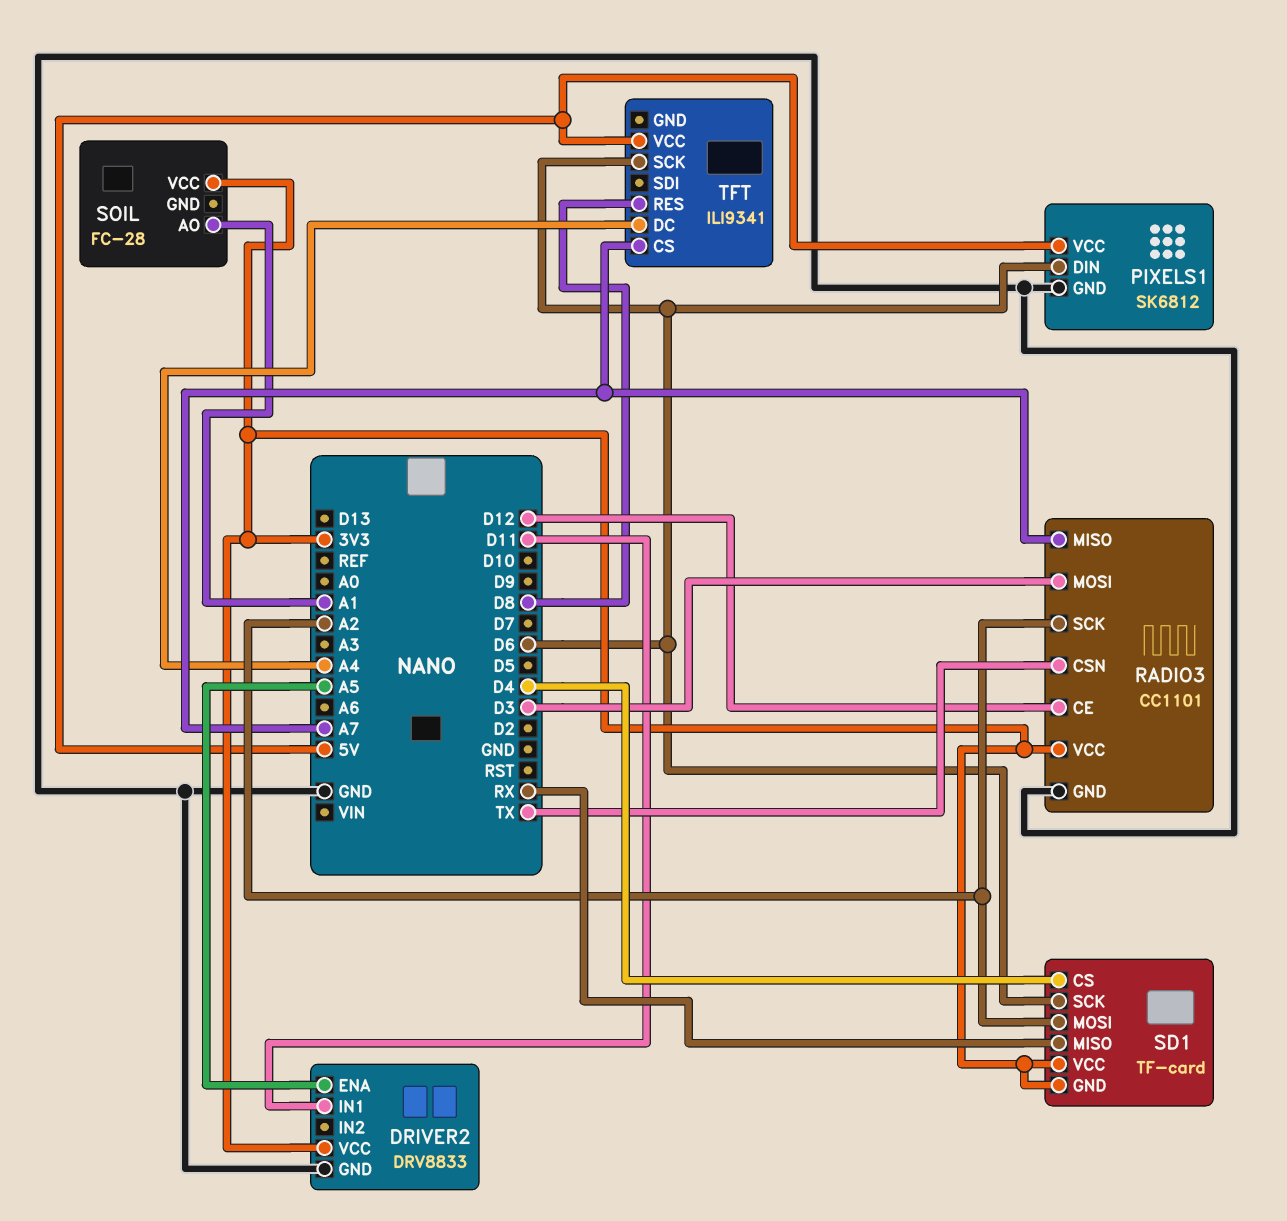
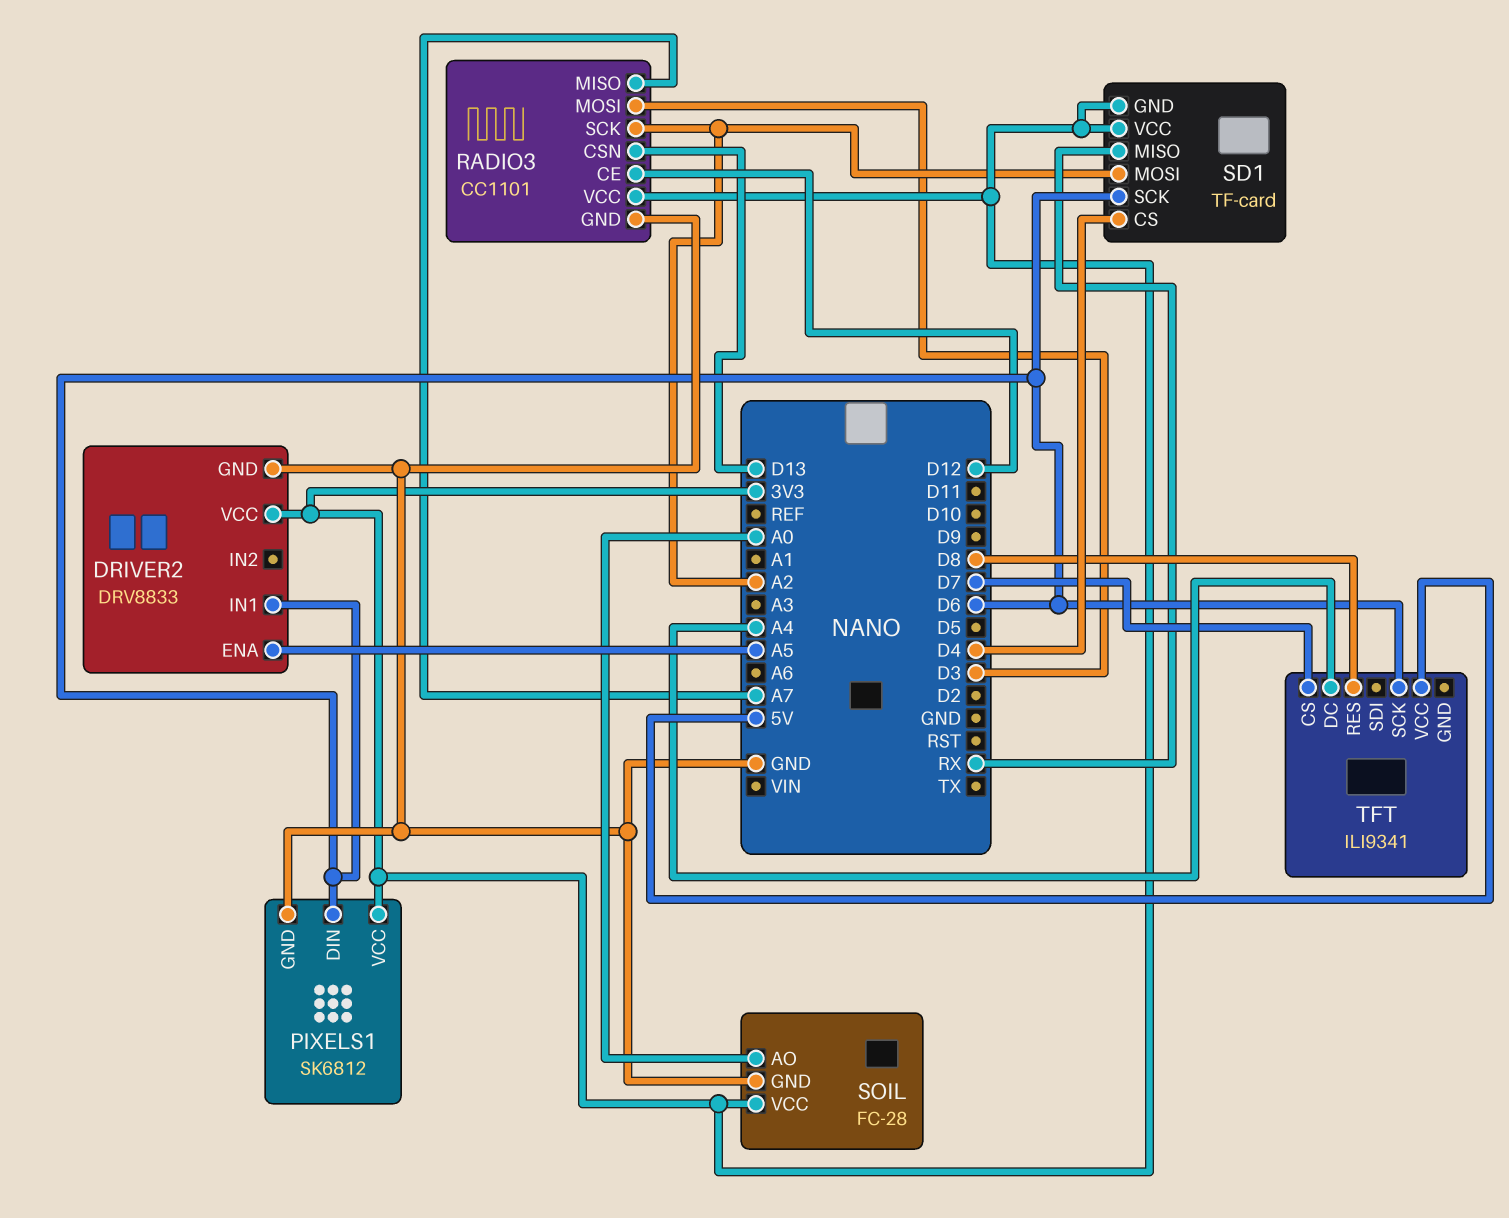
DRIVER2 pin IN1: D11 -> D6
PIXELS1 pin VCC: 5V -> 3V3
RADIO3 pin CSN: TX -> D13
SOIL pin AO: A1 -> A0
SOIL pin GND: none -> GND
TFT pin CS: A7 -> D7

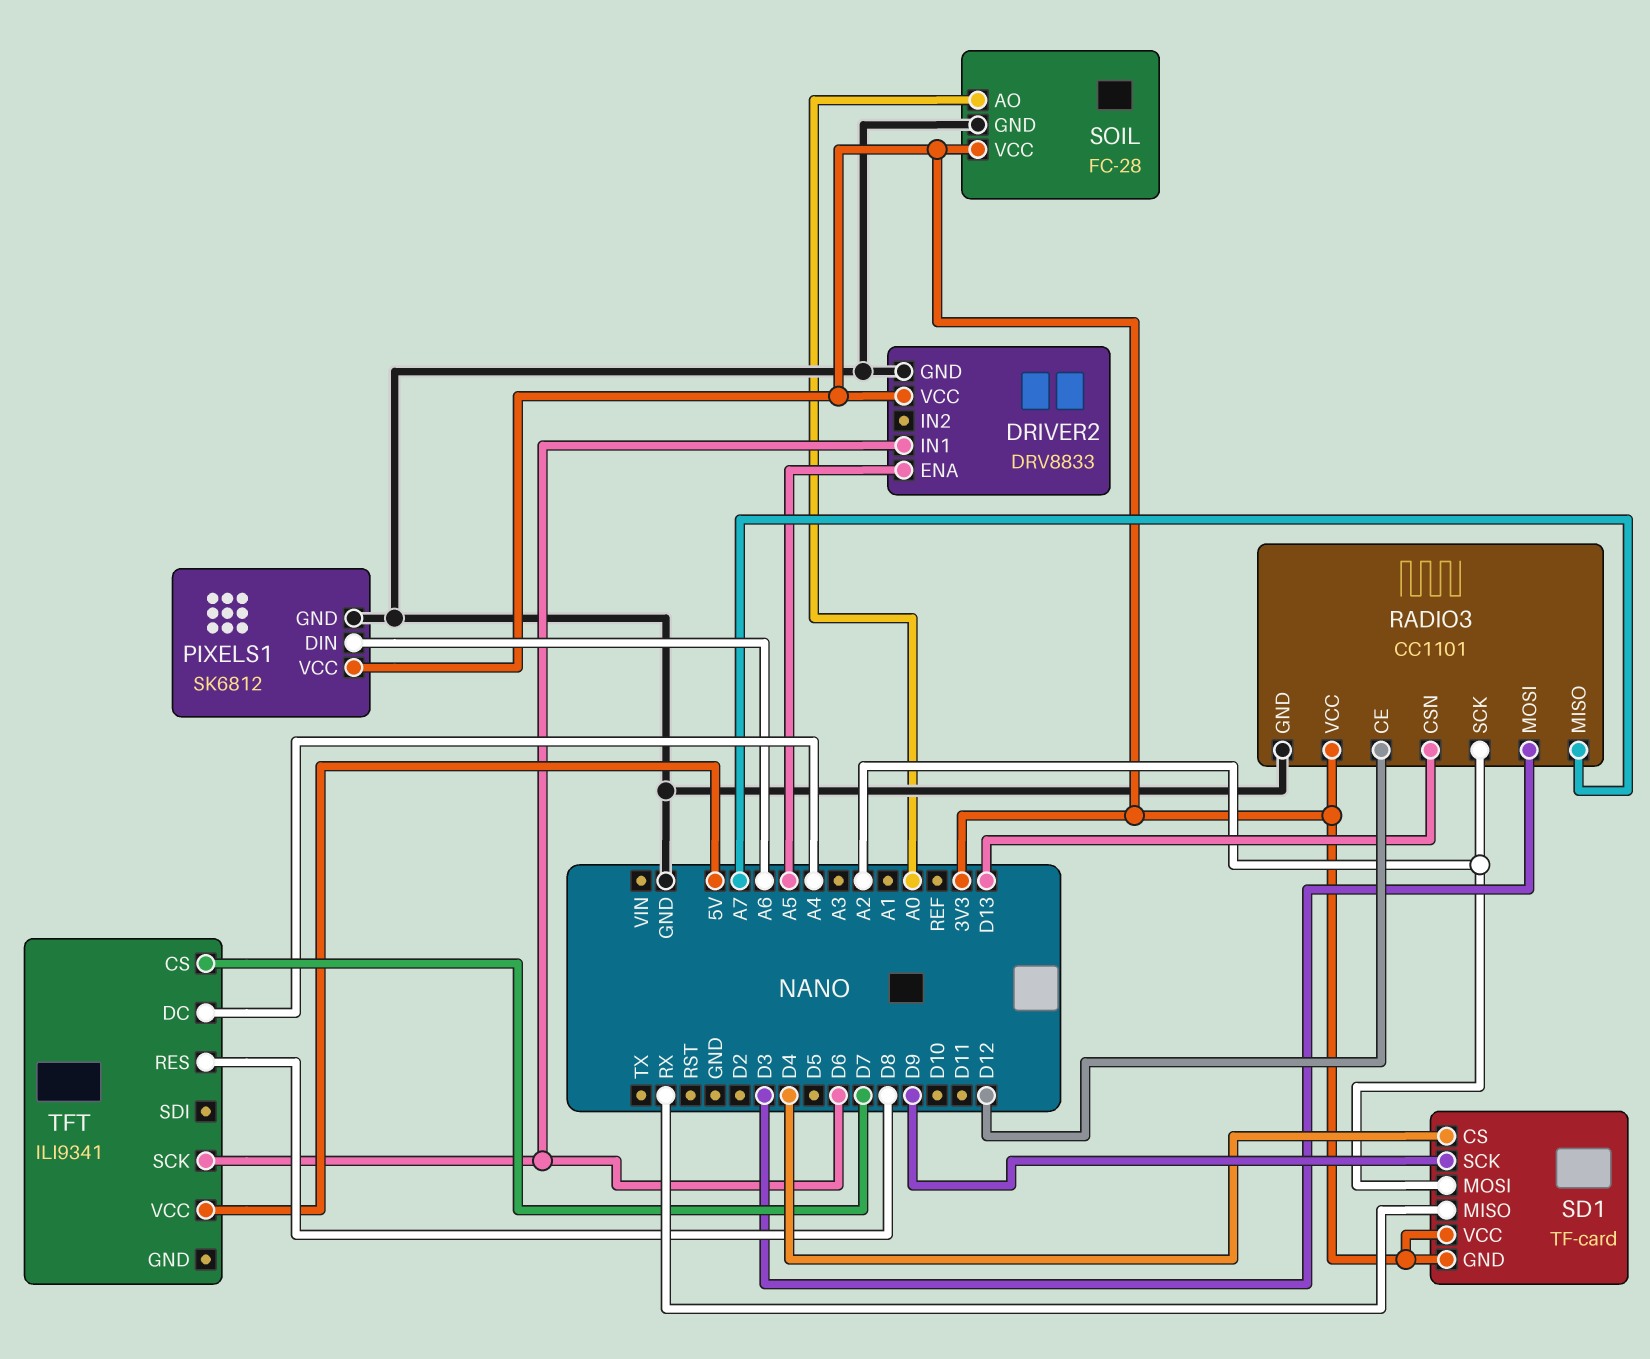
PIXELS1 pin DIN: D6 -> A6
SD1 pin SCK: D6 -> D9

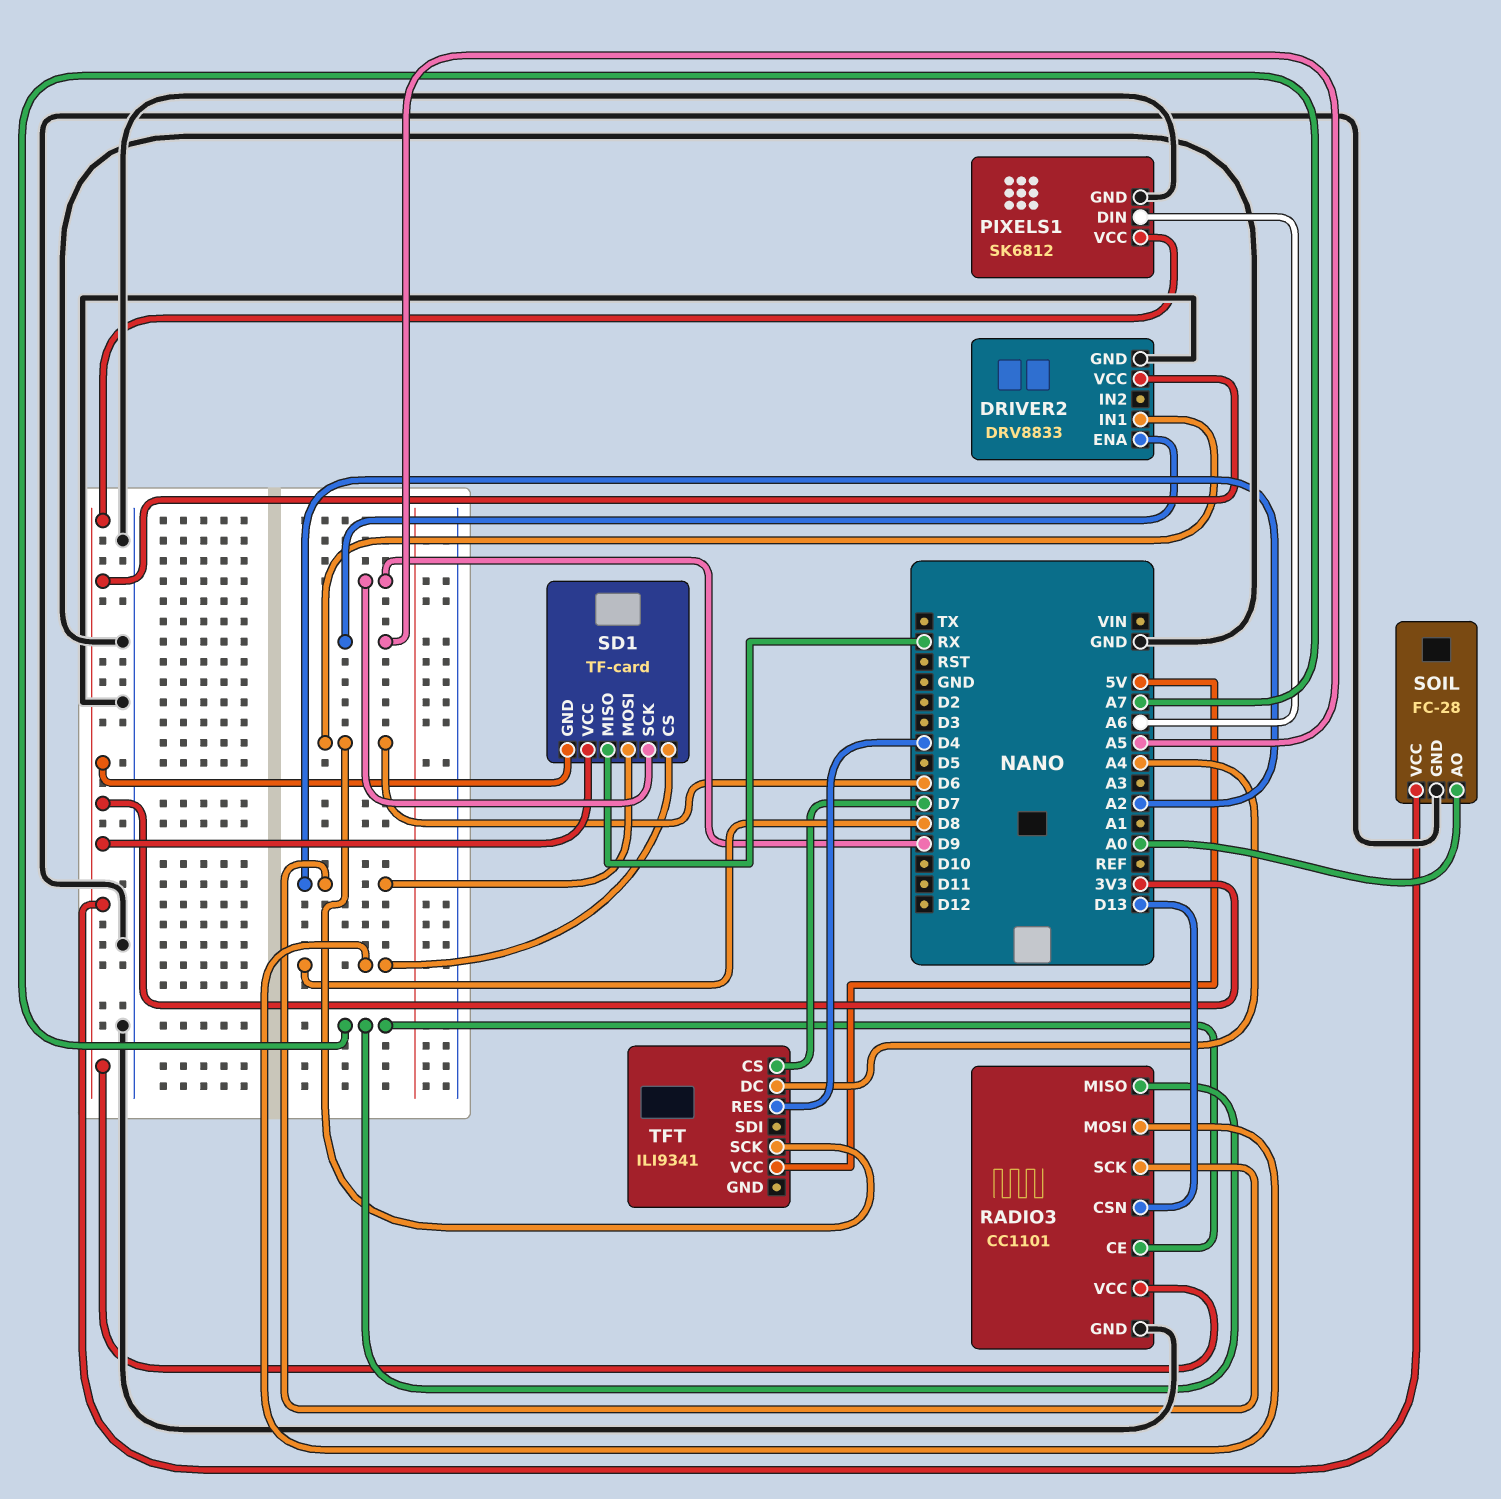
RADIO3 pin CE: D12 -> A7
RADIO3 pin MOSI: D3 -> D8
SD1 pin CS: D4 -> D8
TFT pin RES: D8 -> D4

